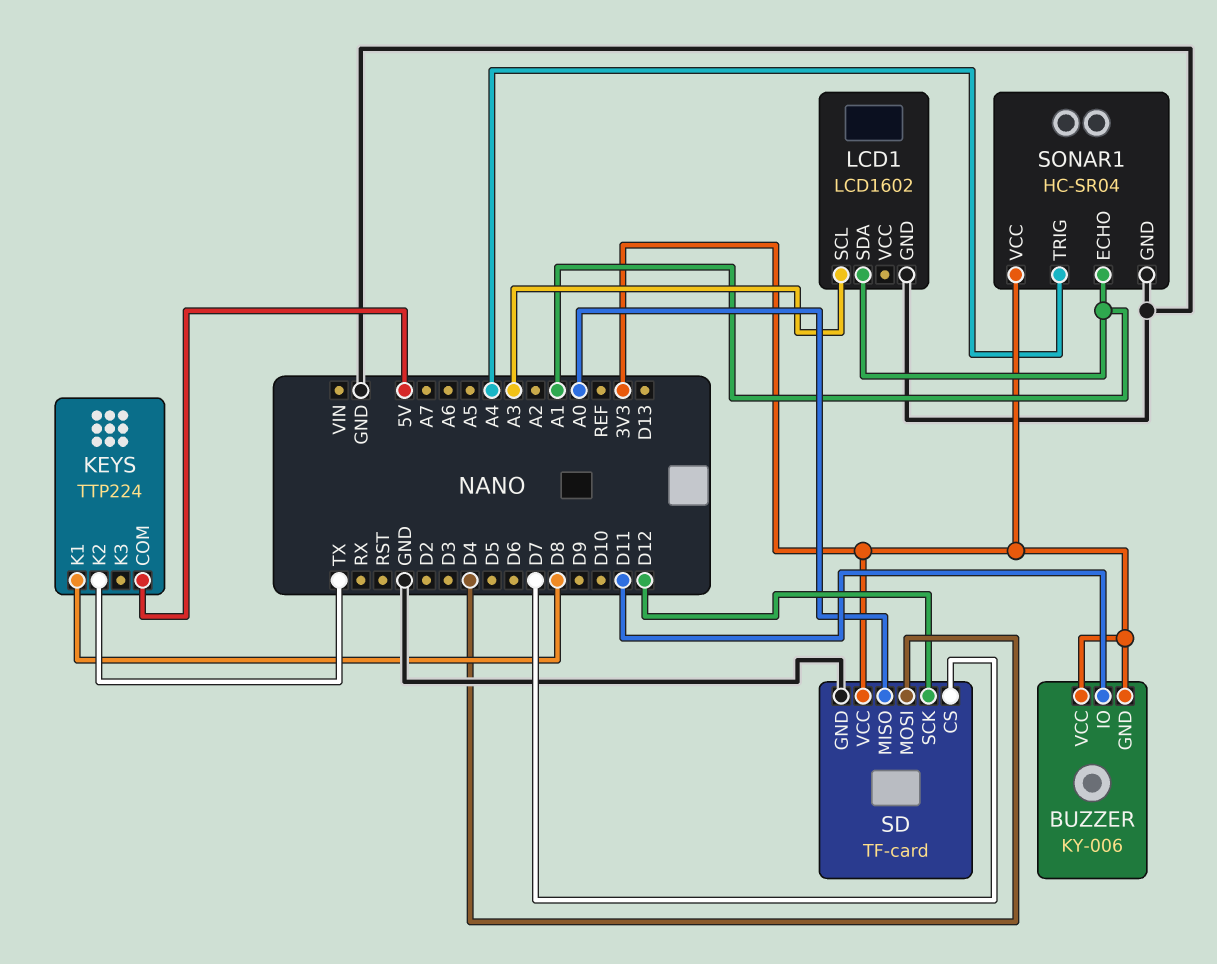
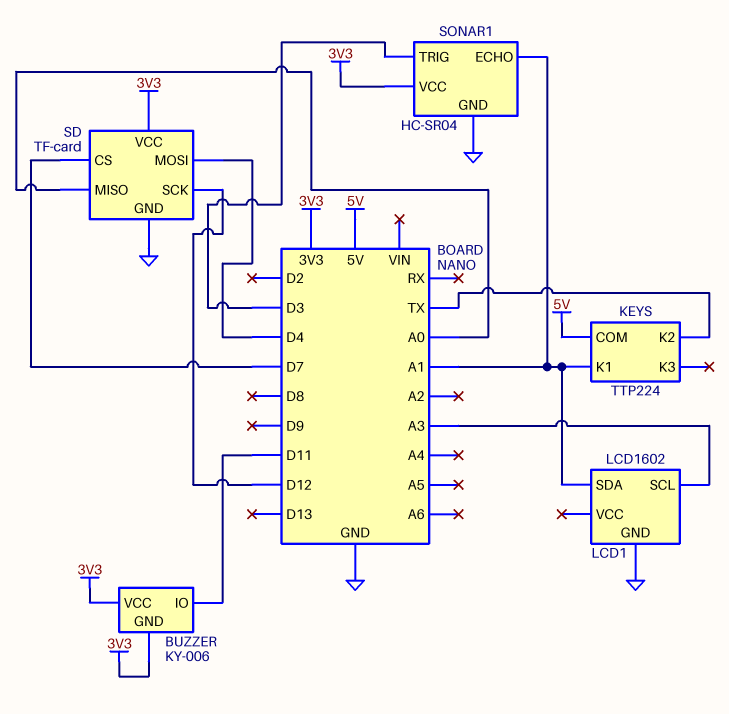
KEYS pin K1: D8 -> A1
SONAR1 pin TRIG: A4 -> D3

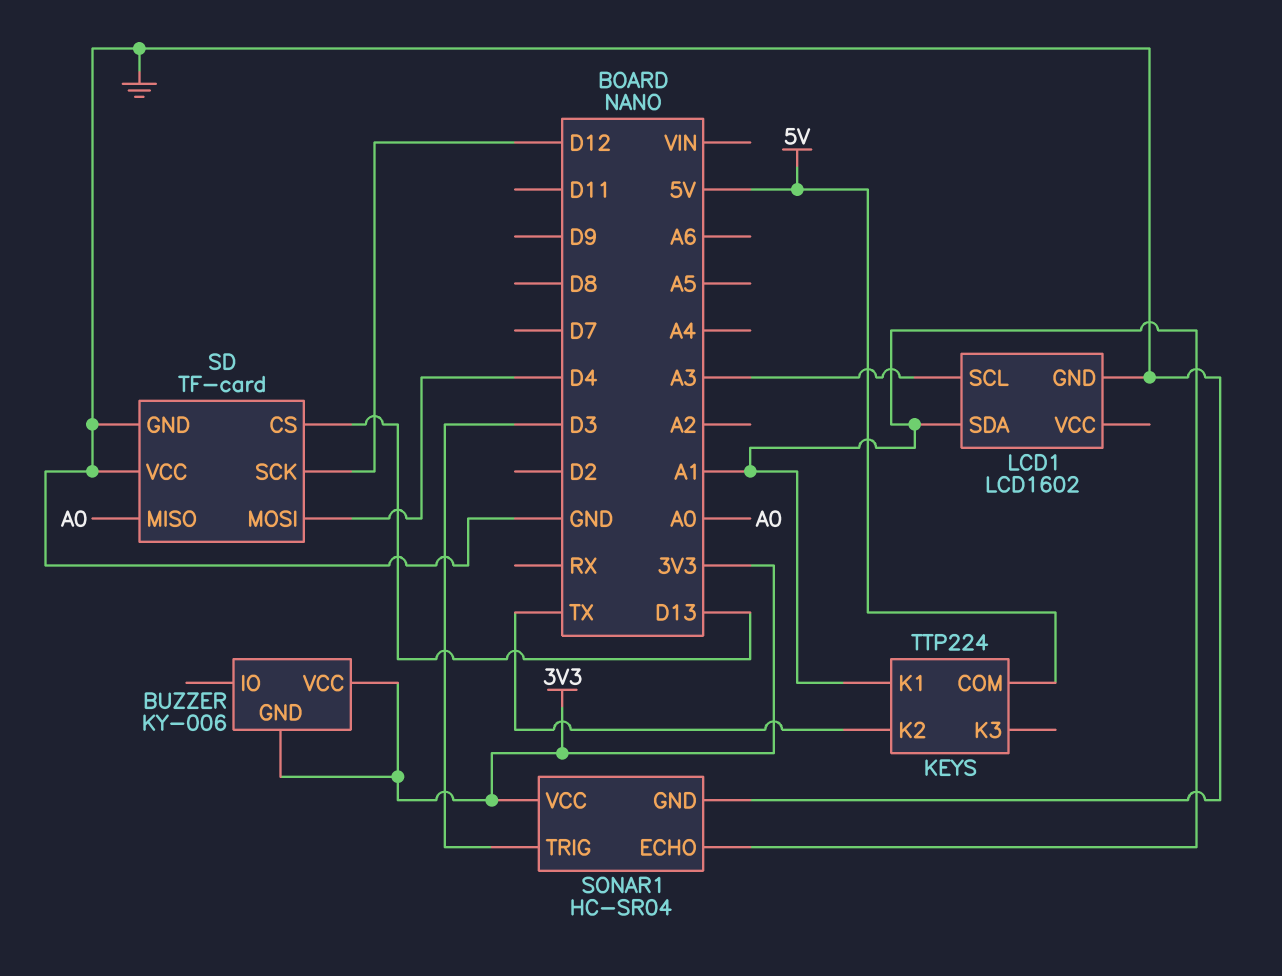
BUZZER pin IO: D11 -> none
SD pin CS: D7 -> D13
SD pin VCC: 3V3 -> GND

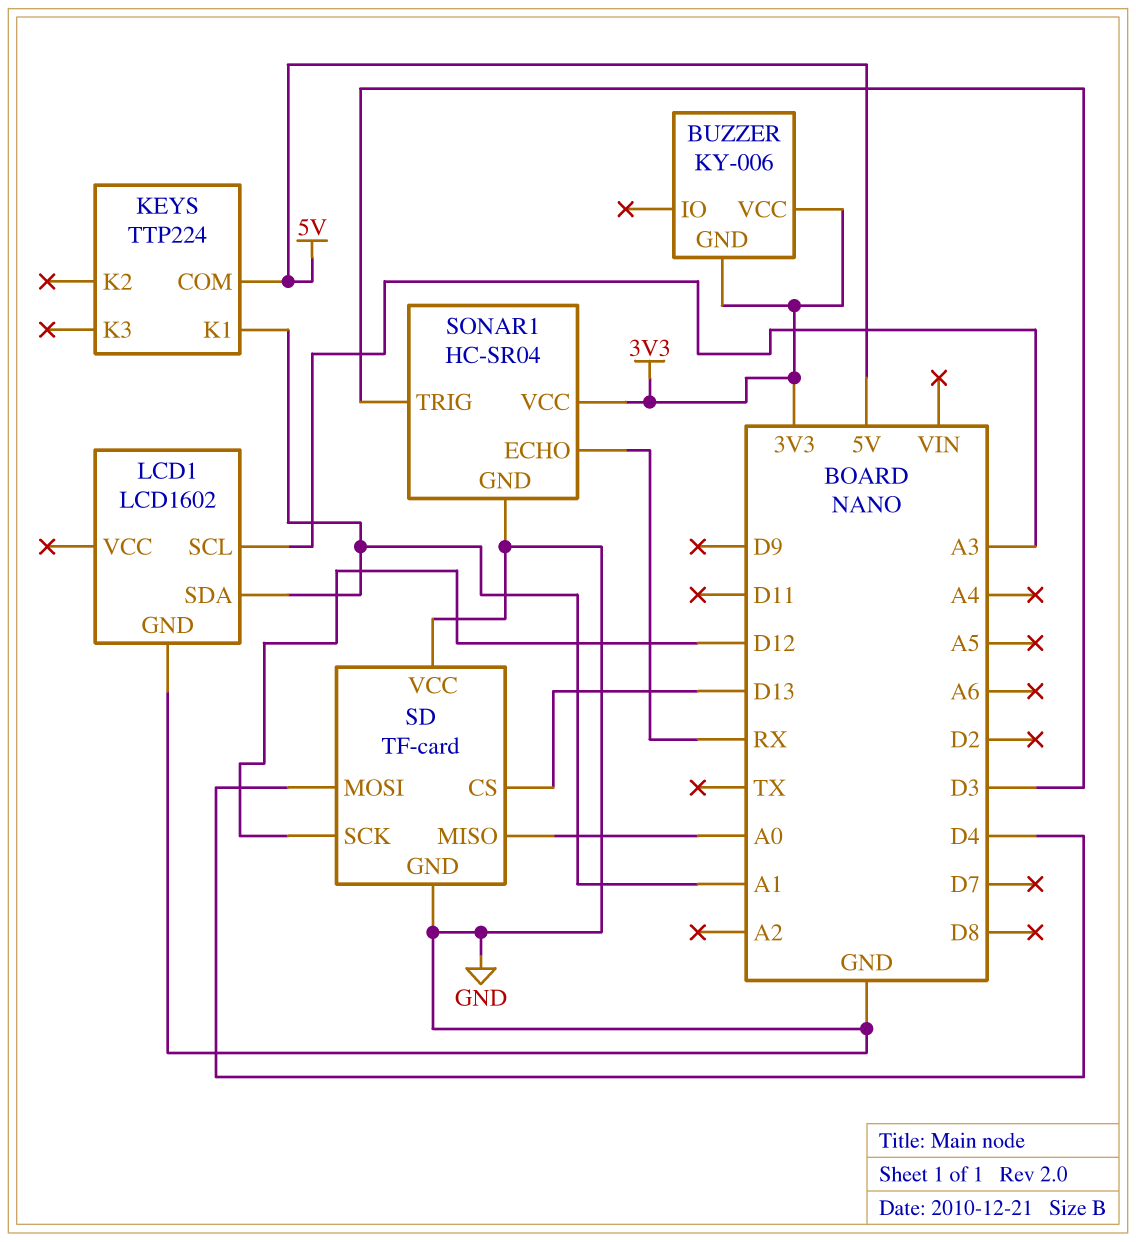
KEYS pin K2: TX -> none
SONAR1 pin ECHO: A1 -> RX

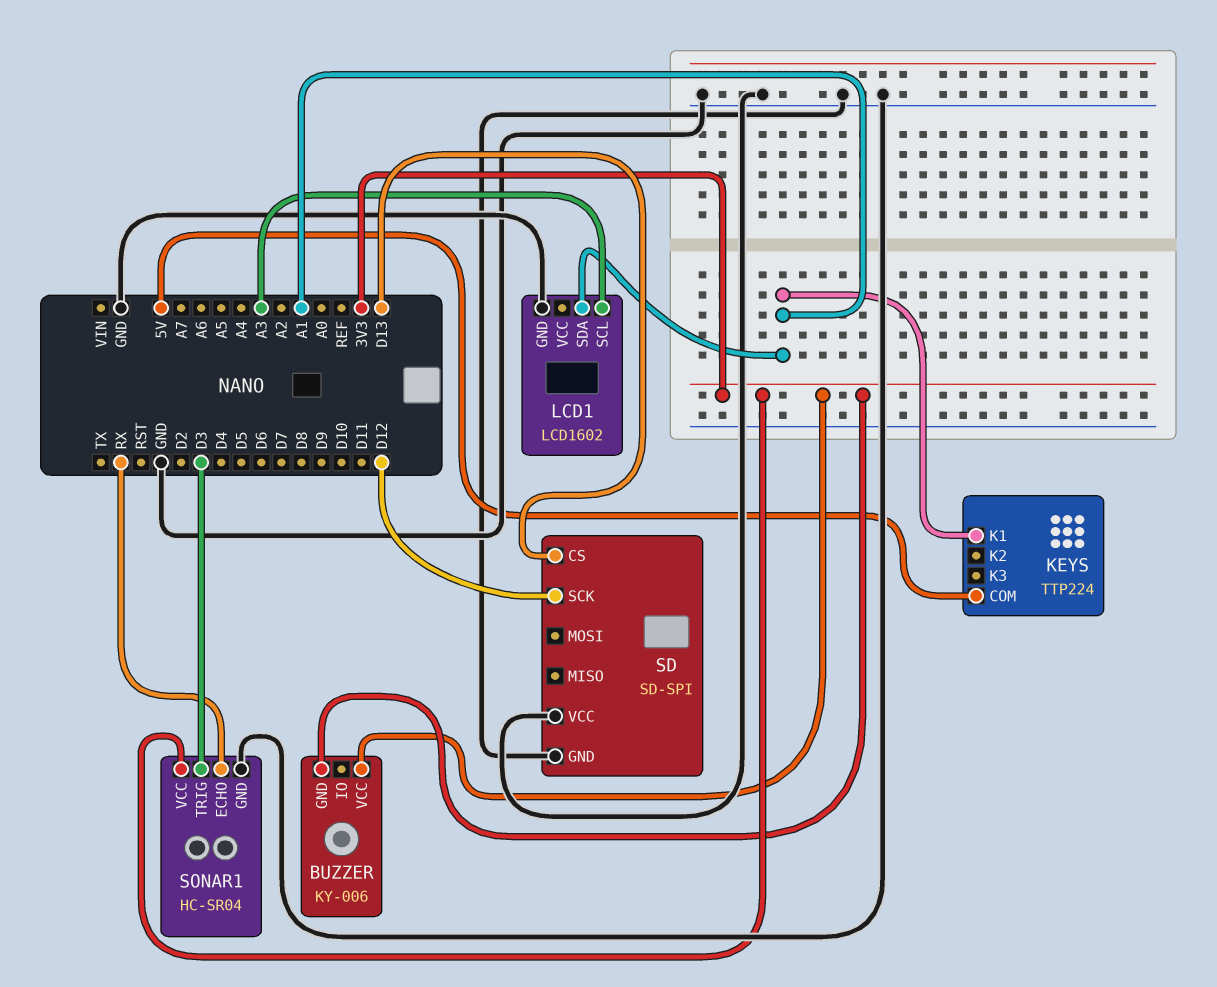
SD: TF-card -> SD-SPI
SD pin MISO: A0 -> none
SD pin MOSI: D4 -> none

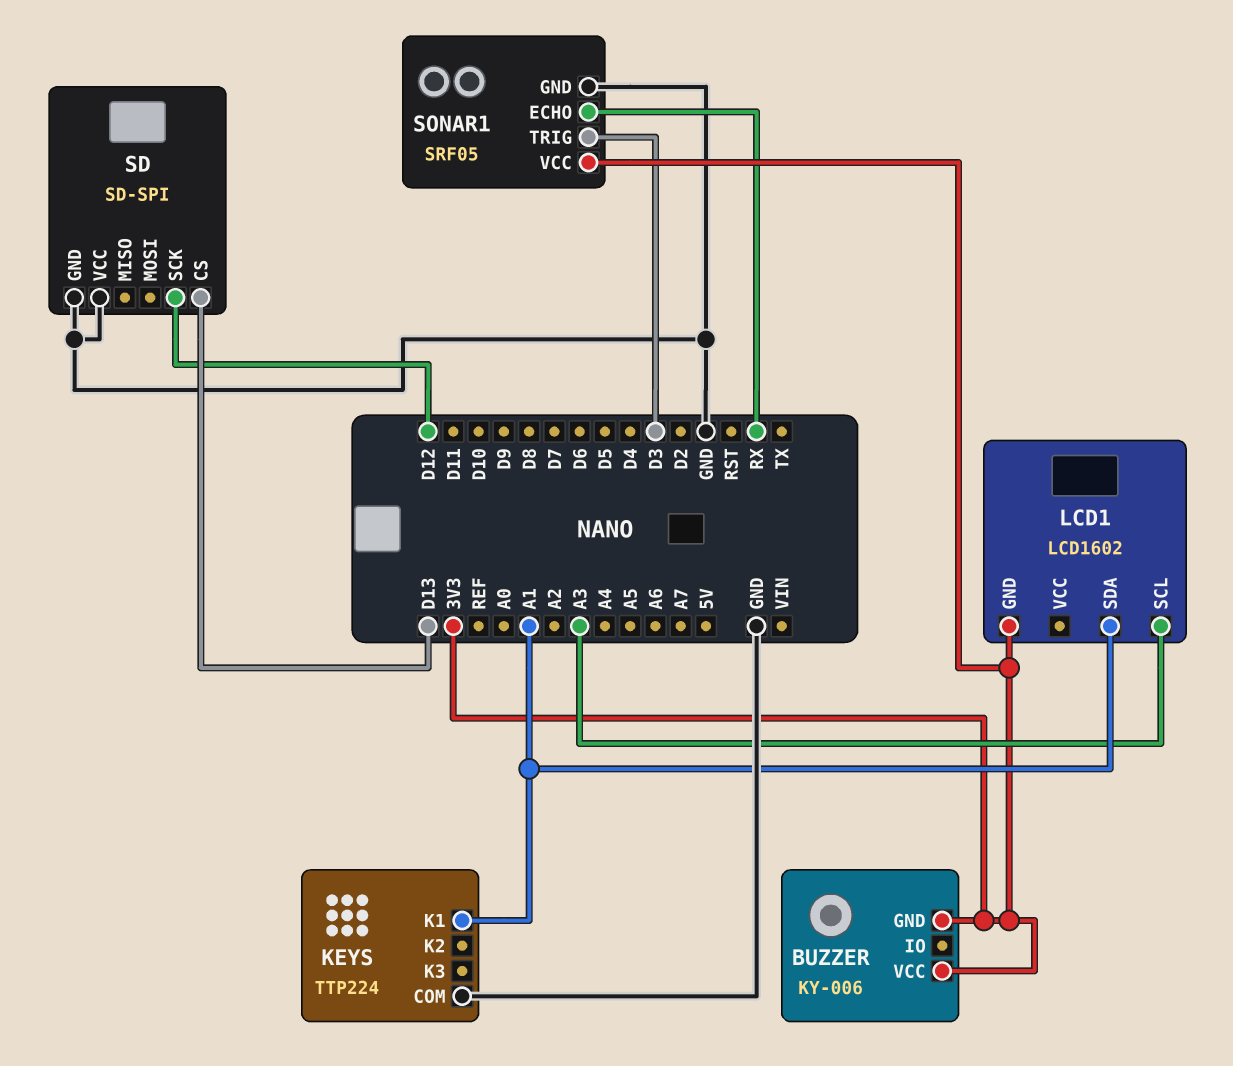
KEYS pin COM: 5V -> GND
LCD1 pin GND: GND -> 3V3
SONAR1: HC-SR04 -> SRF05

